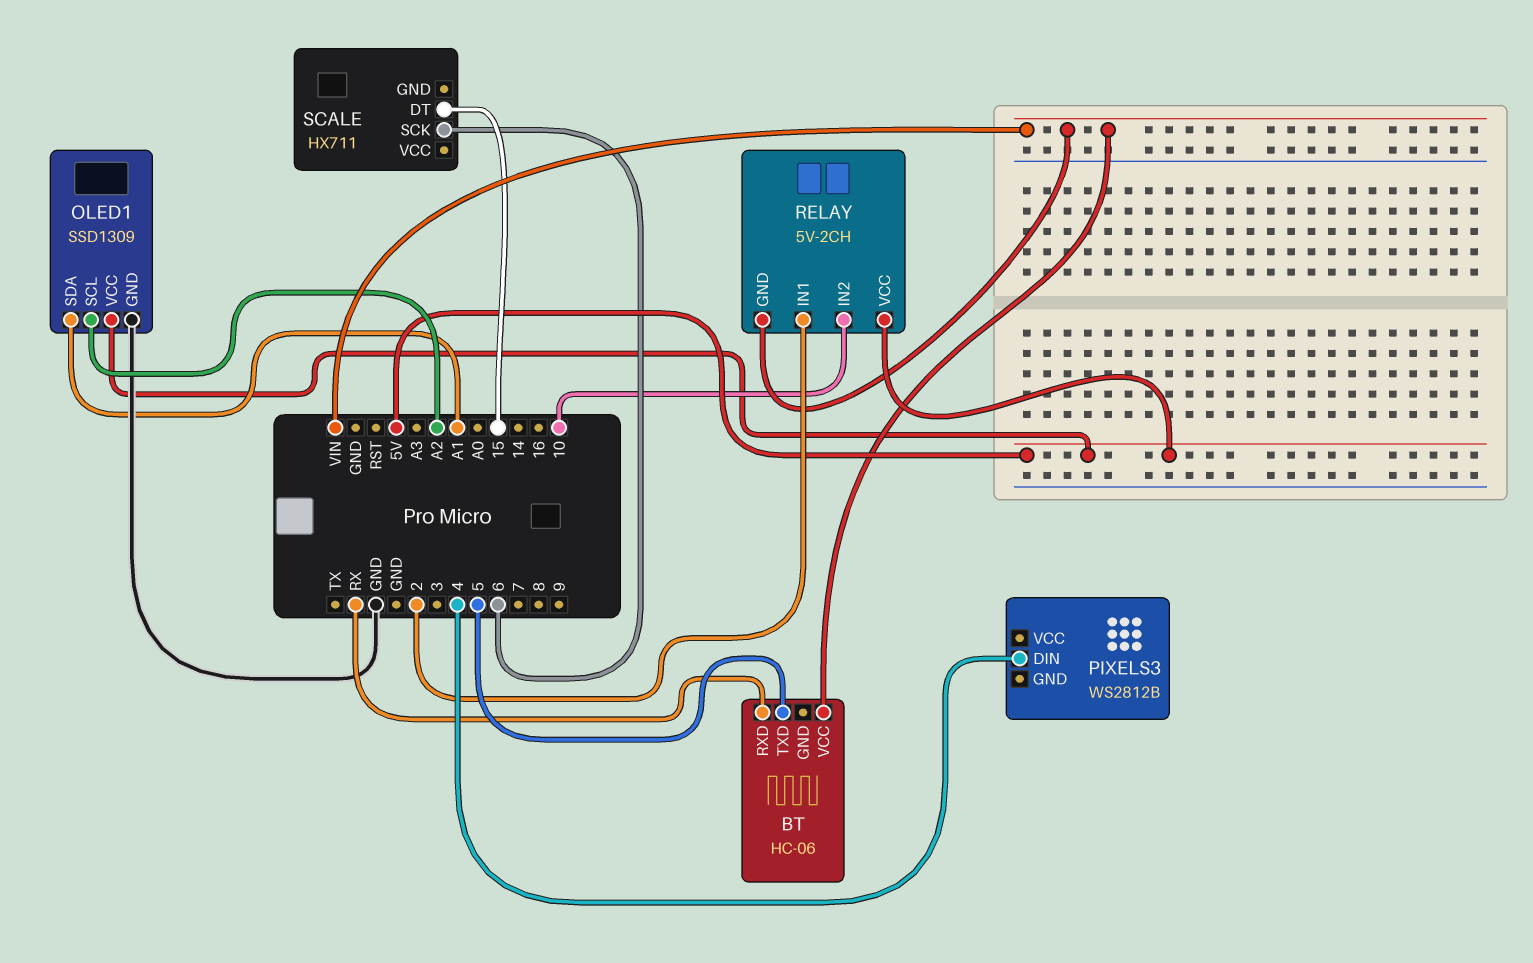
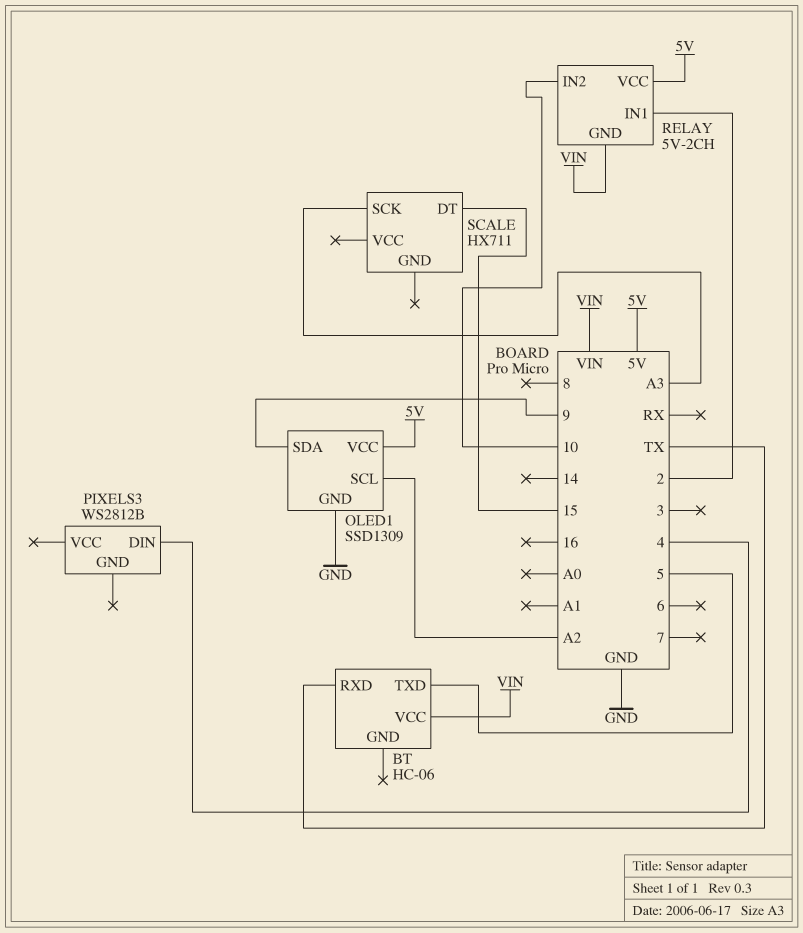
BT pin RXD: RX -> TX
OLED1 pin SDA: A1 -> 9
SCALE pin SCK: 6 -> A3

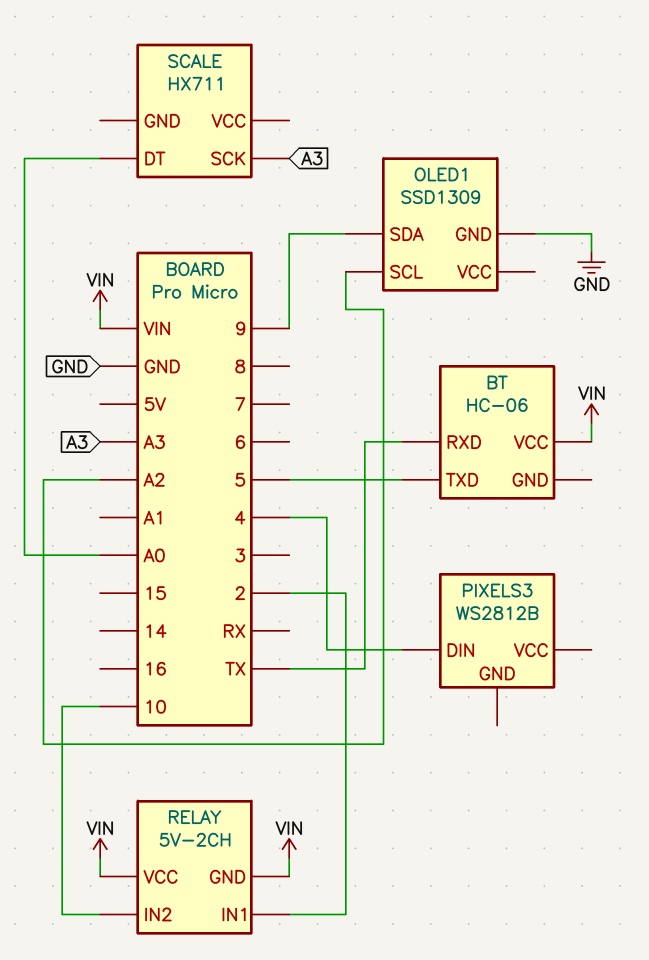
OLED1 pin VCC: 5V -> none
RELAY pin VCC: 5V -> VIN
SCALE pin DT: 15 -> A0

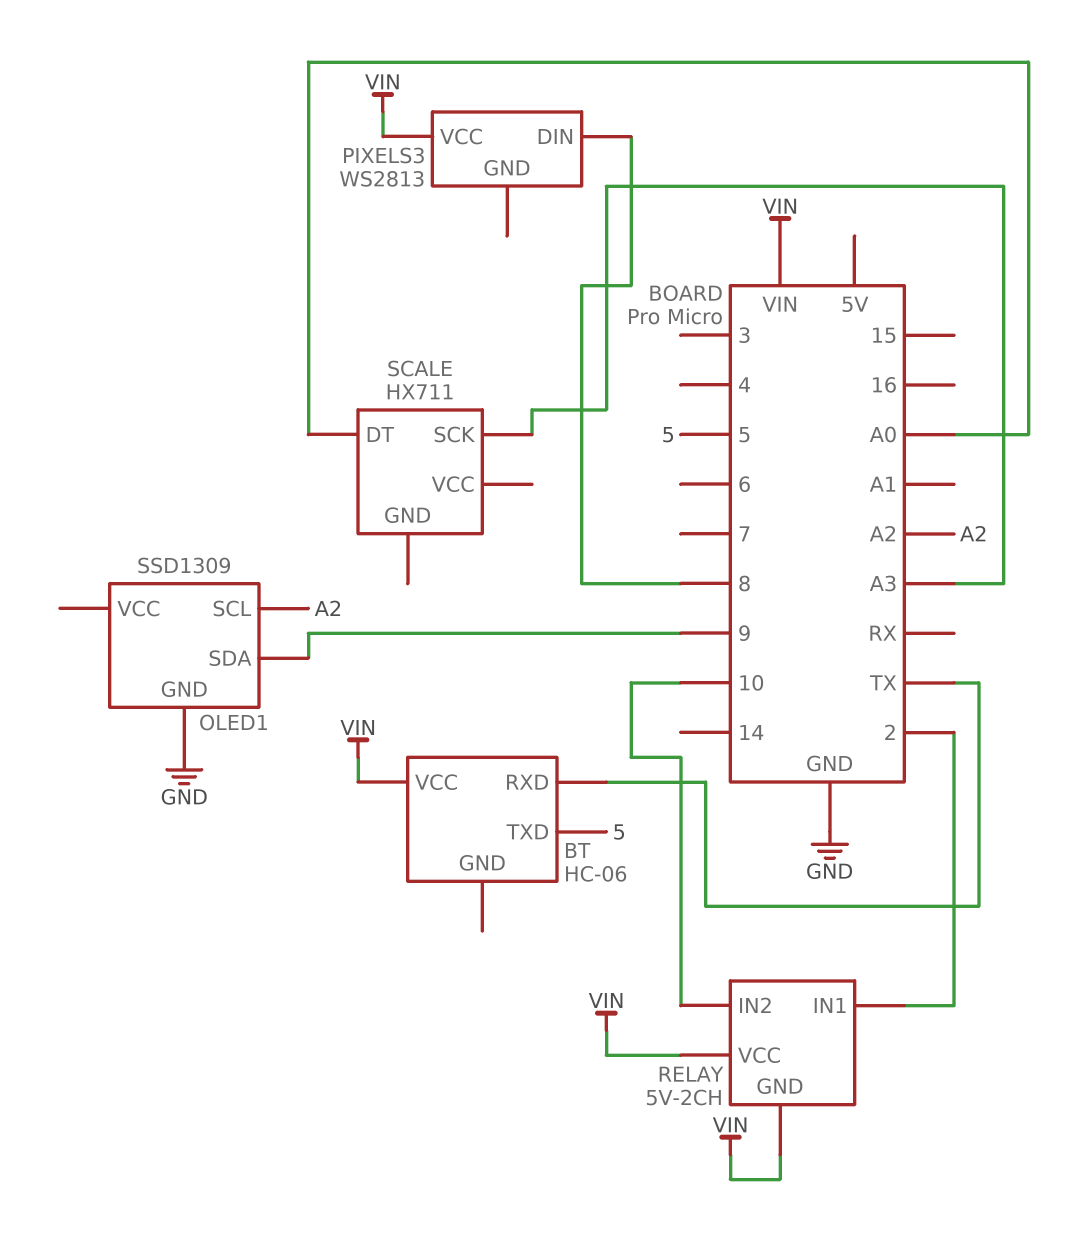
PIXELS3: WS2812B -> WS2813
PIXELS3 pin DIN: 4 -> 8
PIXELS3 pin VCC: none -> VIN

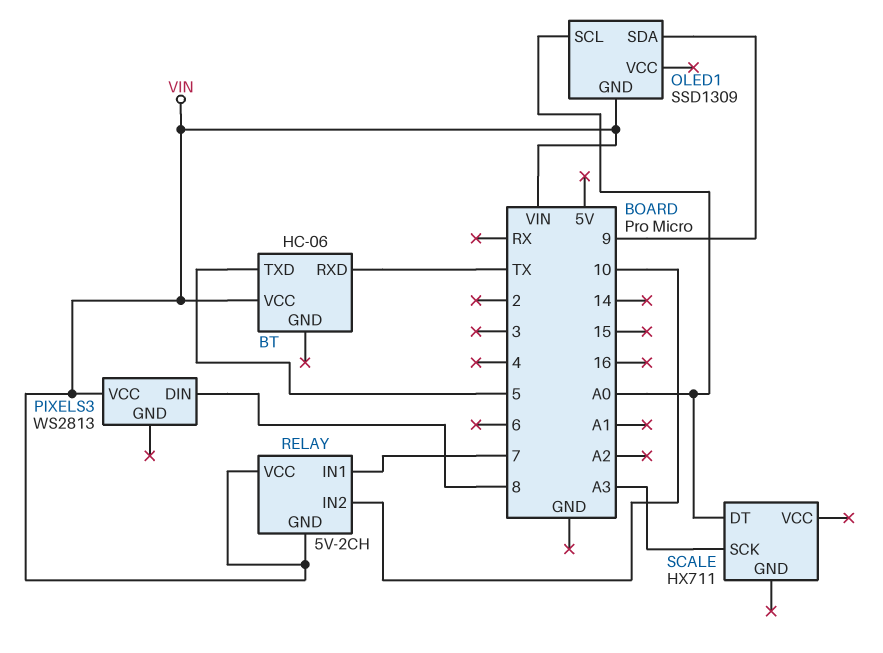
OLED1 pin GND: GND -> VIN
OLED1 pin SCL: A2 -> A0
RELAY pin IN1: 2 -> 7

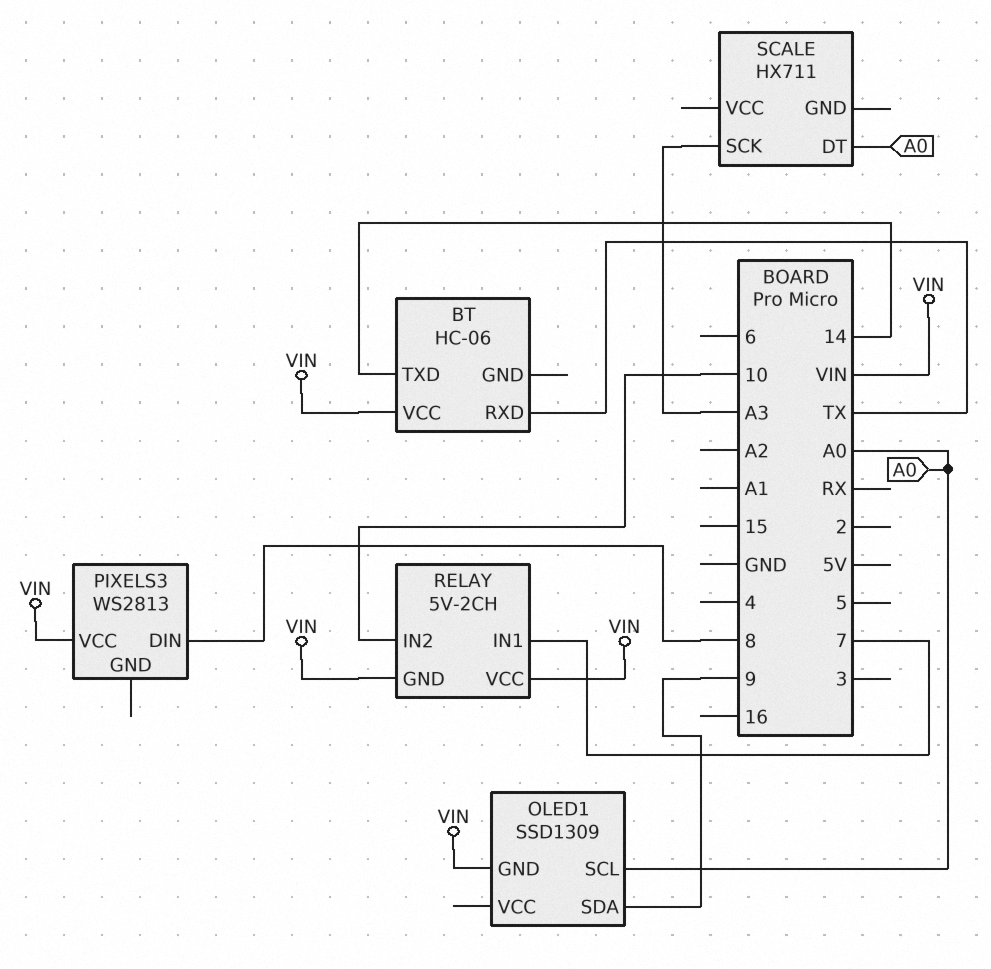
BT pin TXD: 5 -> 14

